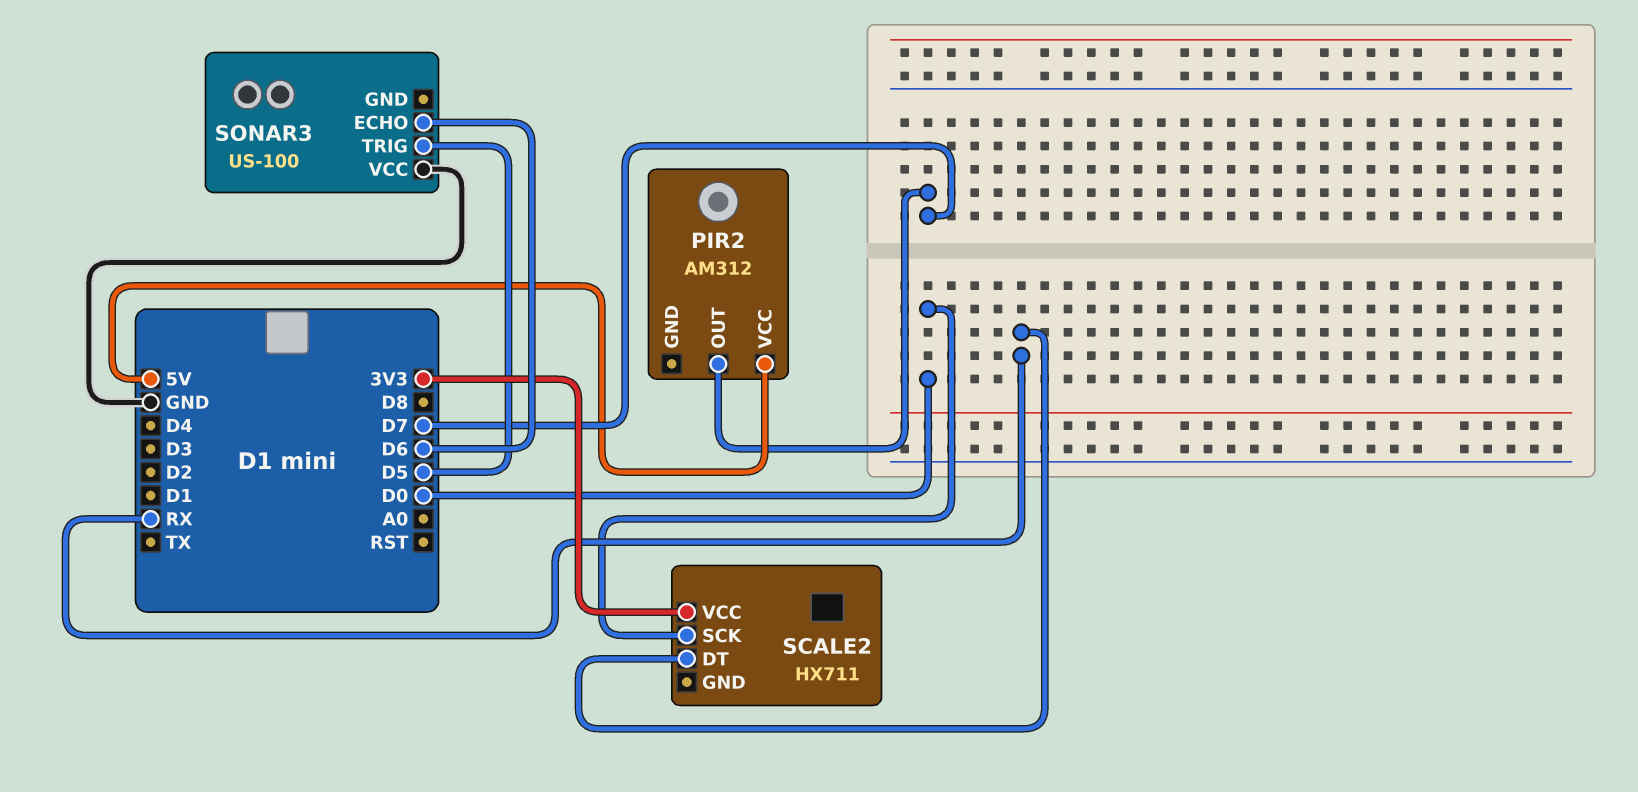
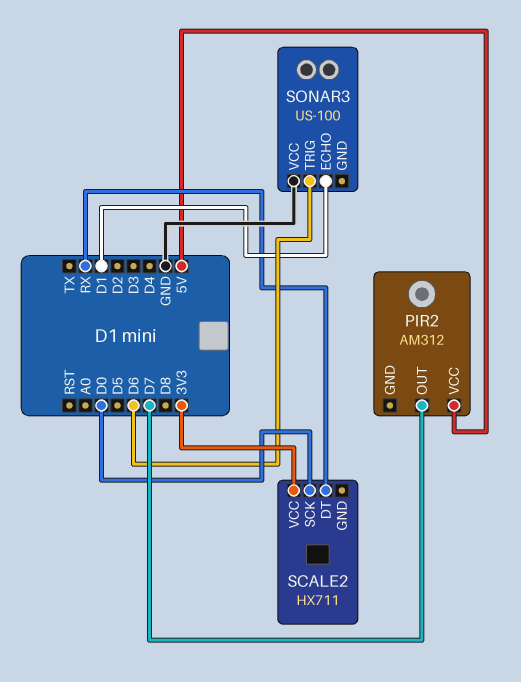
SONAR3 pin ECHO: D6 -> D1
SONAR3 pin TRIG: D5 -> D6

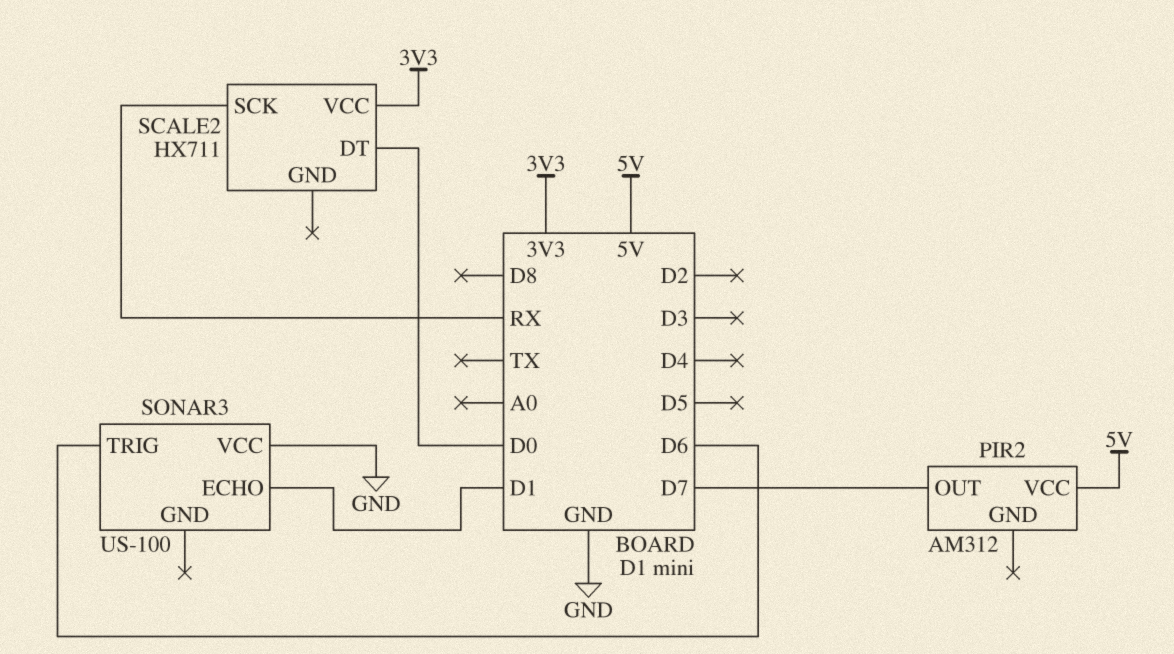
SCALE2 pin DT: RX -> D0
SCALE2 pin SCK: D0 -> RX

